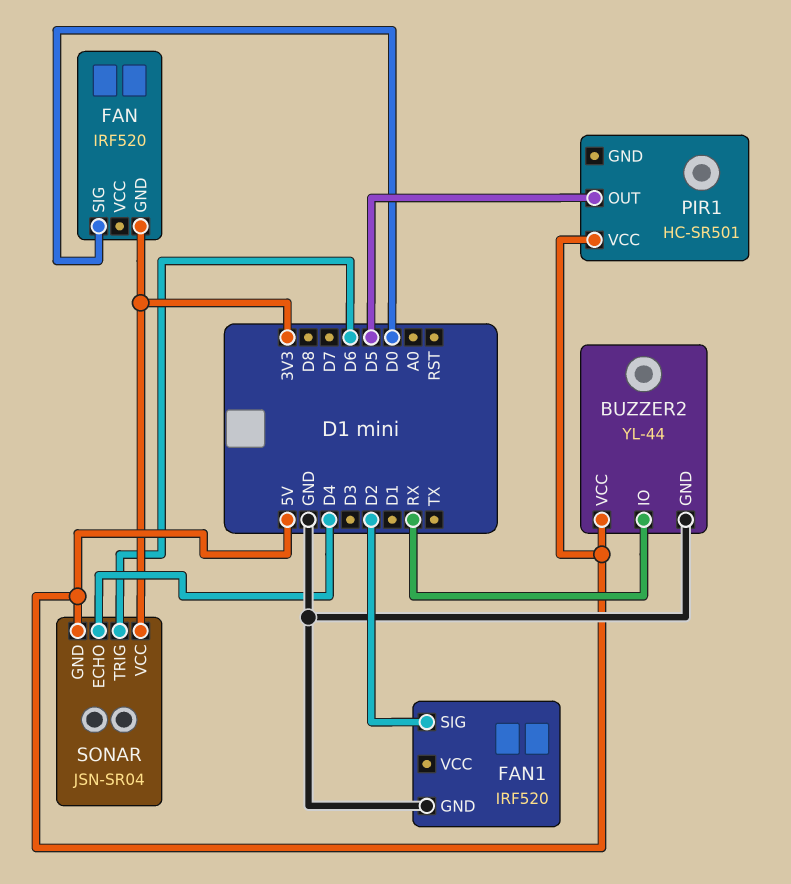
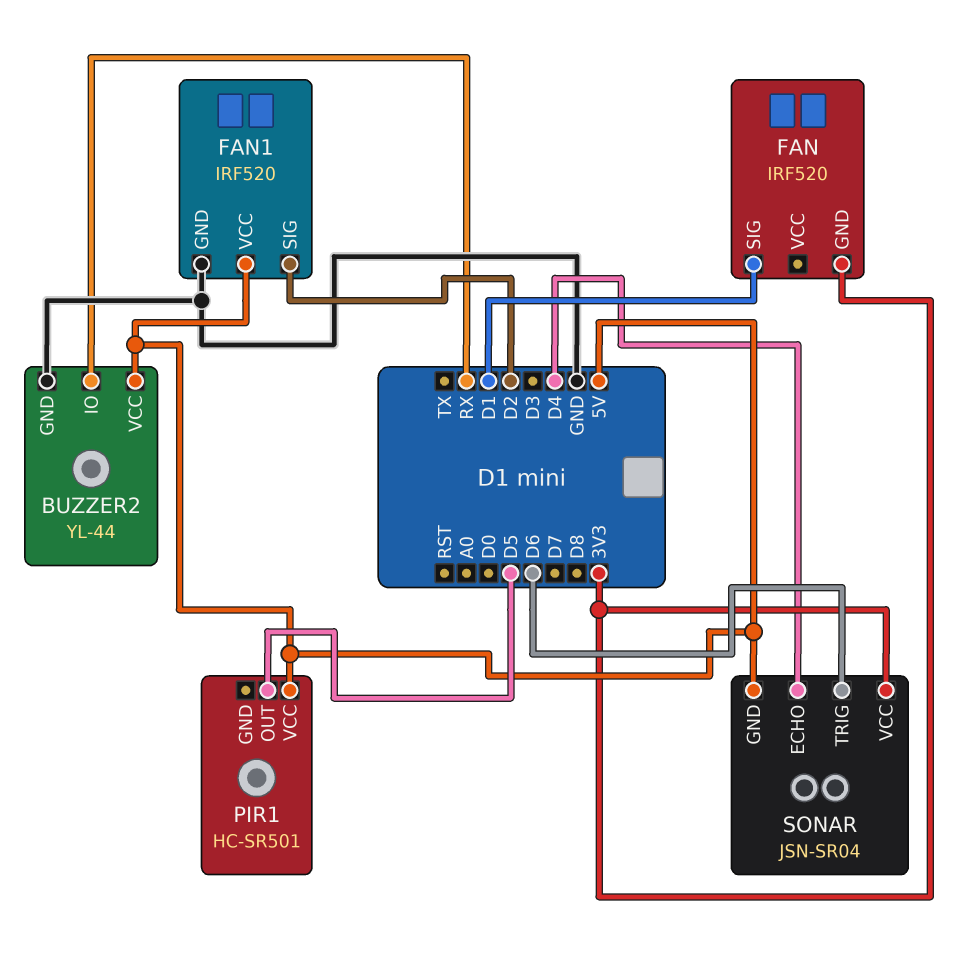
FAN pin SIG: D0 -> D1
FAN1 pin VCC: none -> 5V

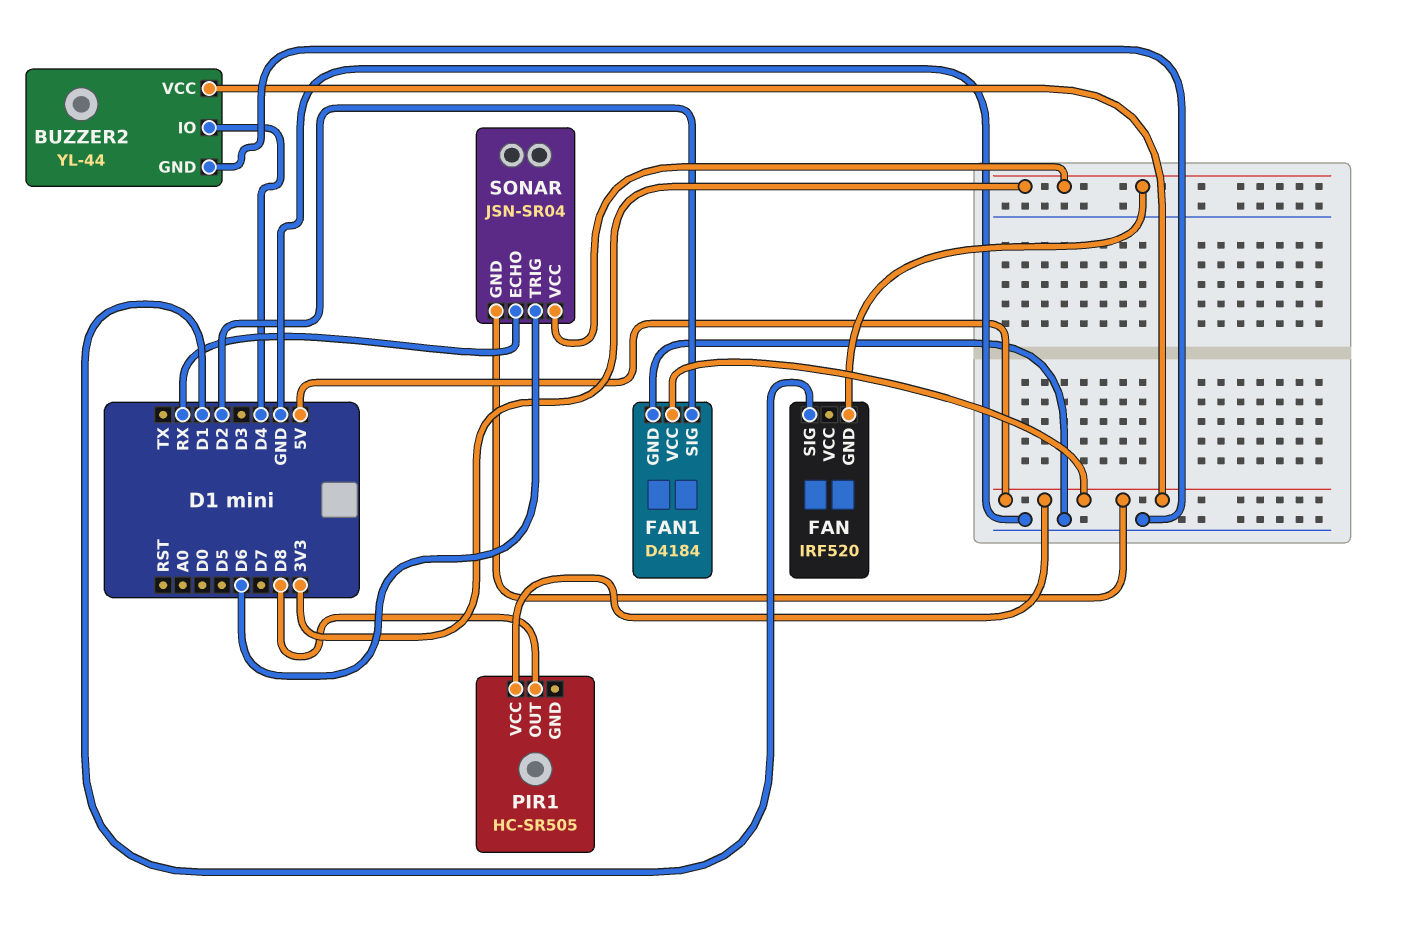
BUZZER2 pin IO: RX -> D4
FAN1: IRF520 -> D4184
PIR1: HC-SR501 -> HC-SR505
PIR1 pin OUT: D5 -> D8
SONAR pin ECHO: D4 -> RX

